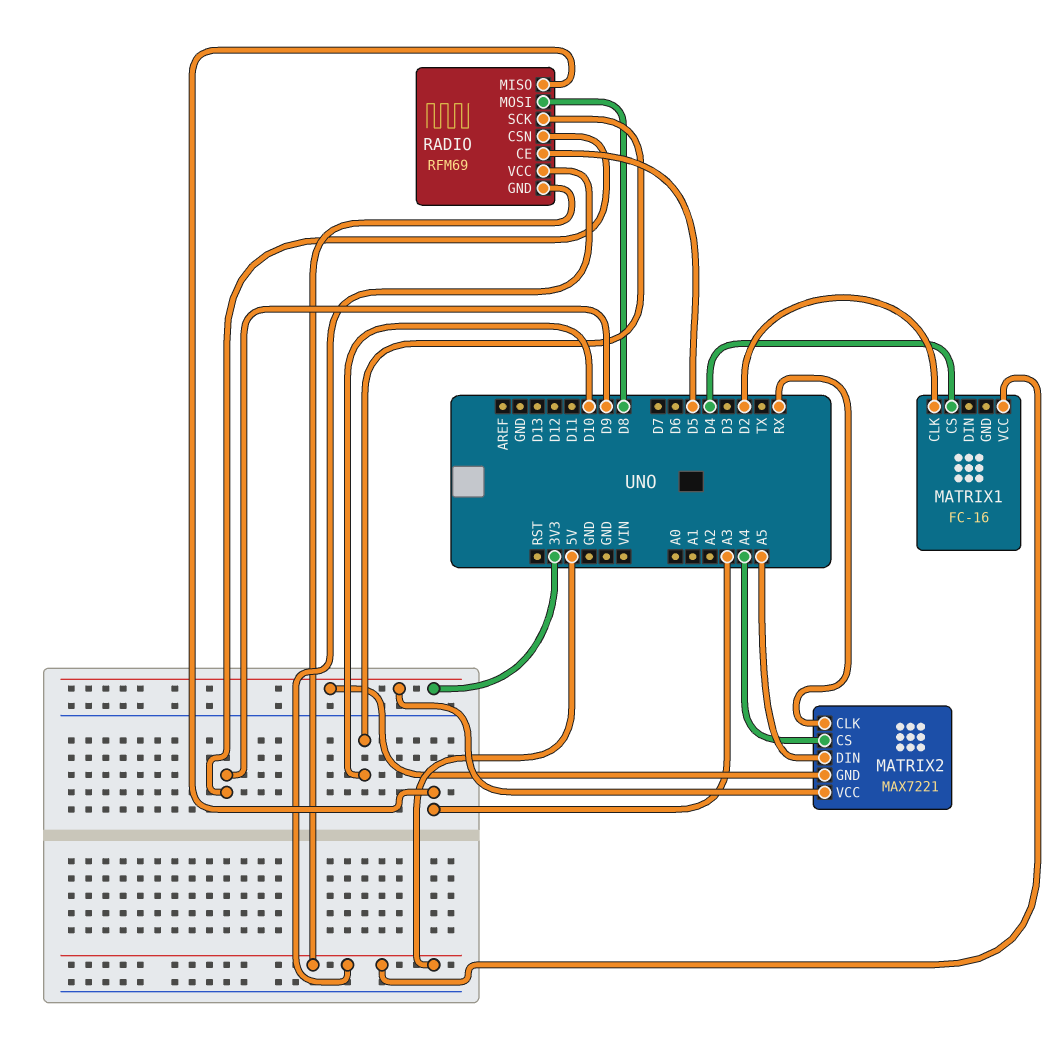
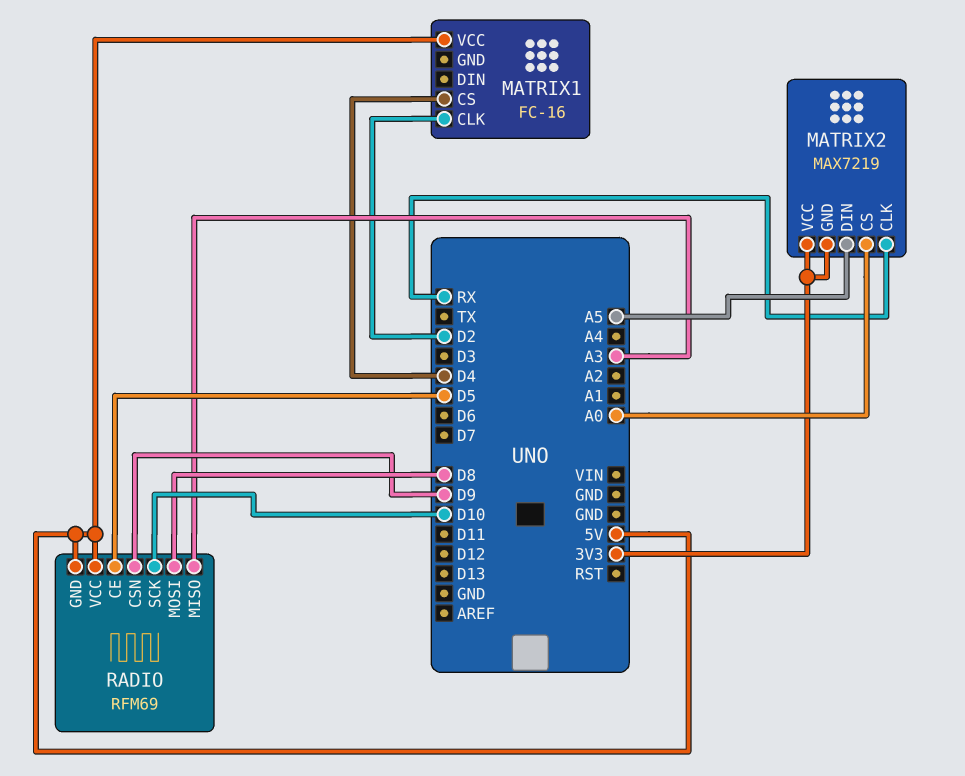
MATRIX2: MAX7221 -> MAX7219
MATRIX2 pin CS: A4 -> A0

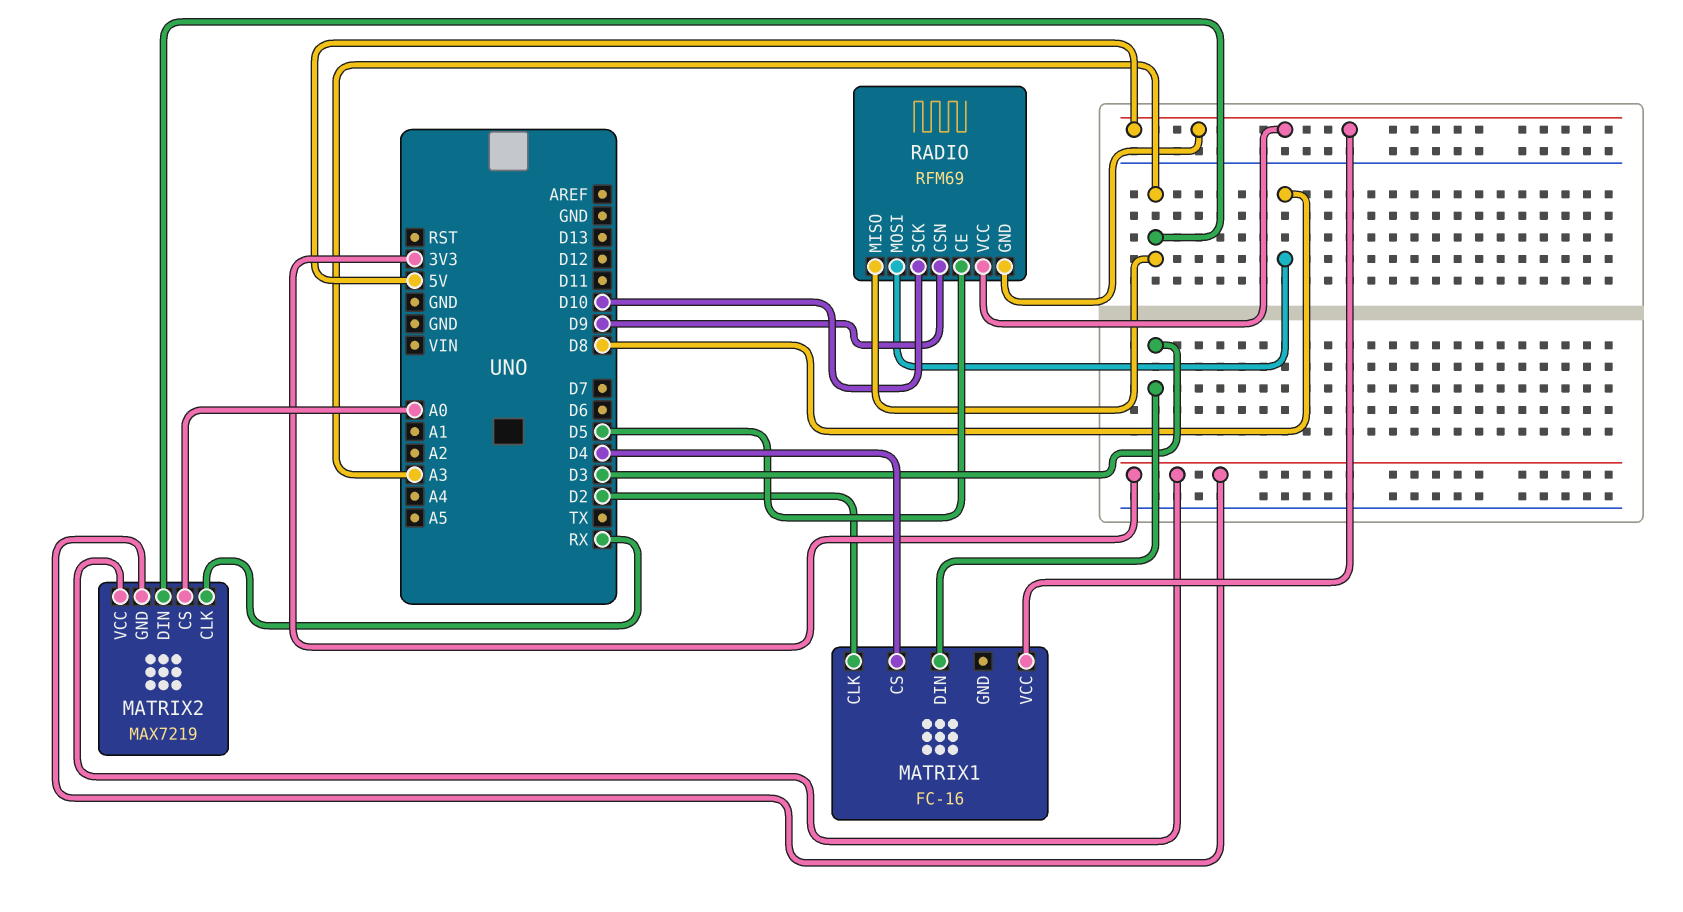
MATRIX1 pin DIN: none -> D3
MATRIX2 pin DIN: A5 -> A3

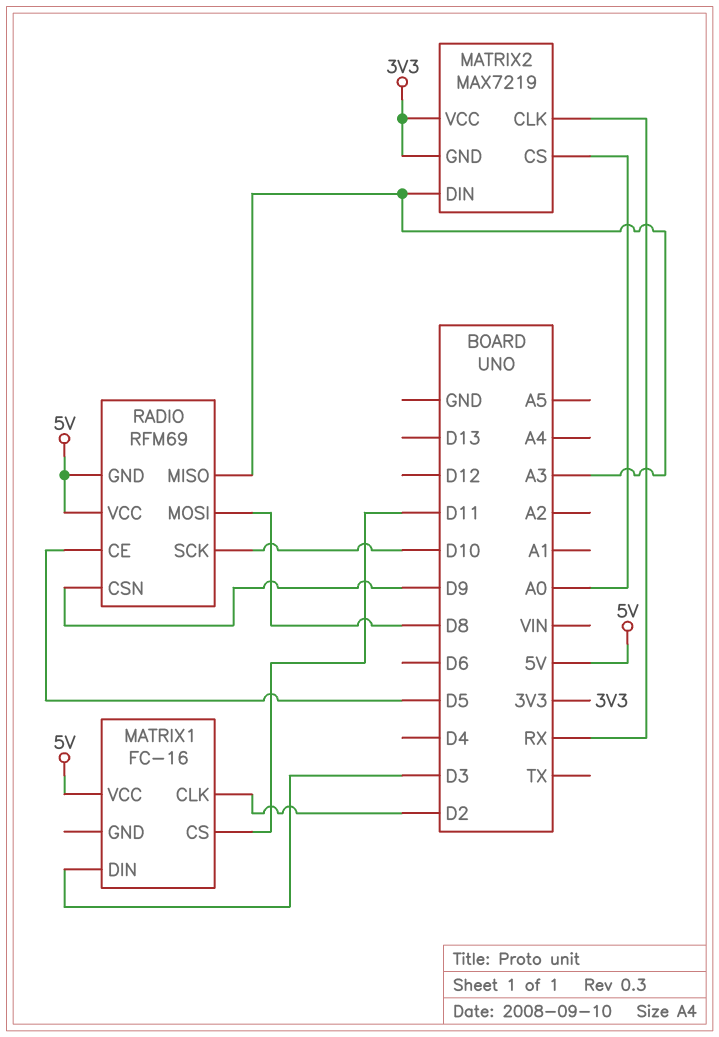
MATRIX1 pin CS: D4 -> D11

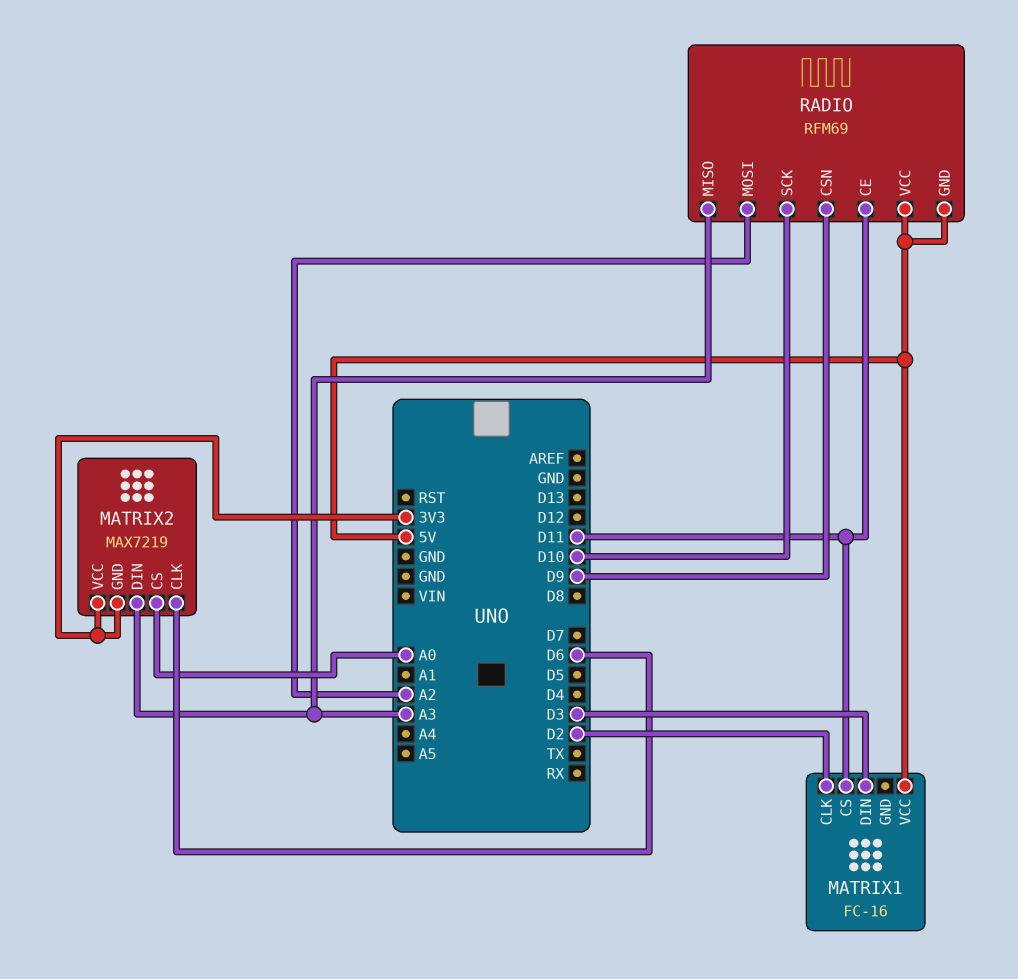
MATRIX2 pin CLK: RX -> D6
RADIO pin CE: D5 -> D11
RADIO pin MOSI: D8 -> A2

